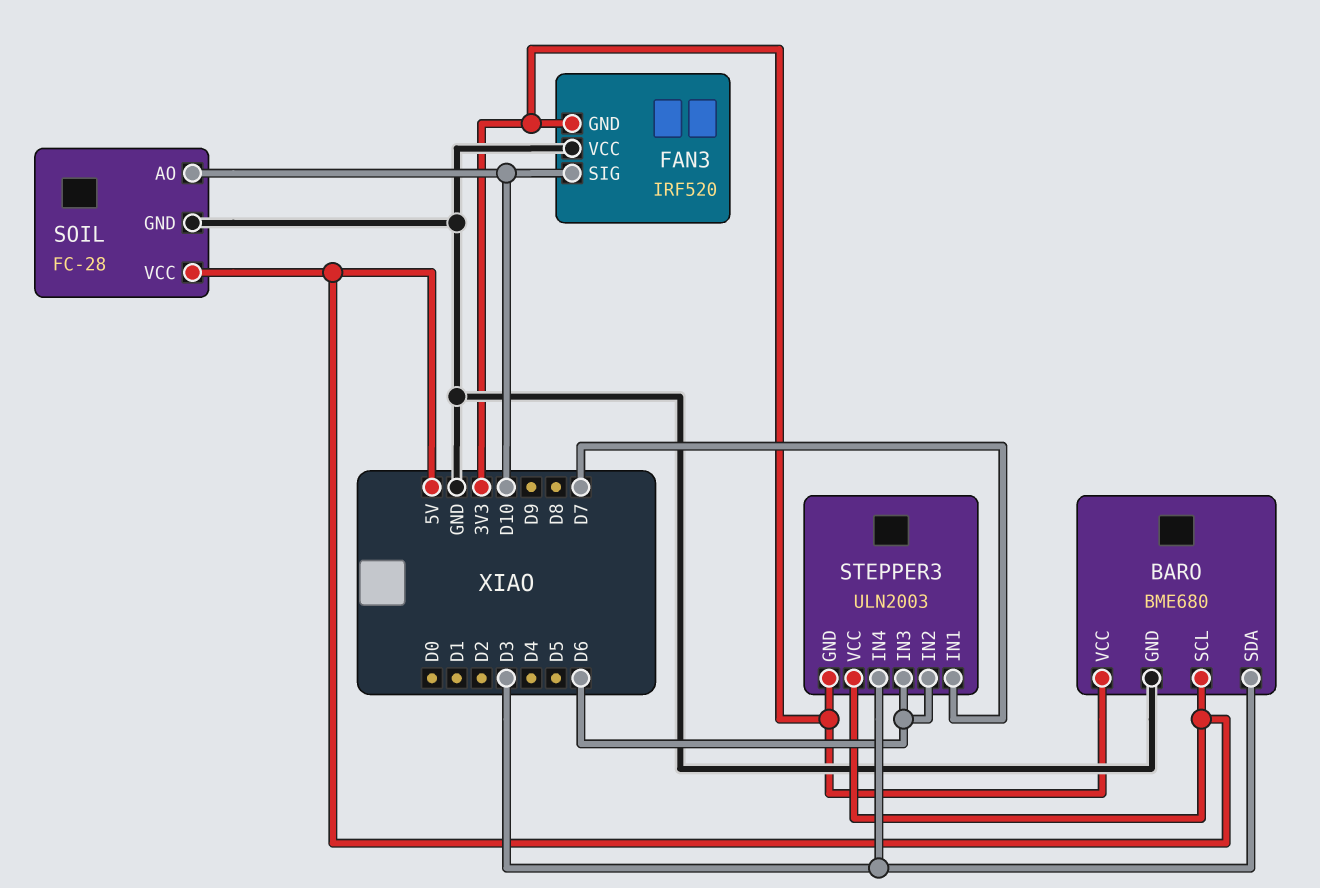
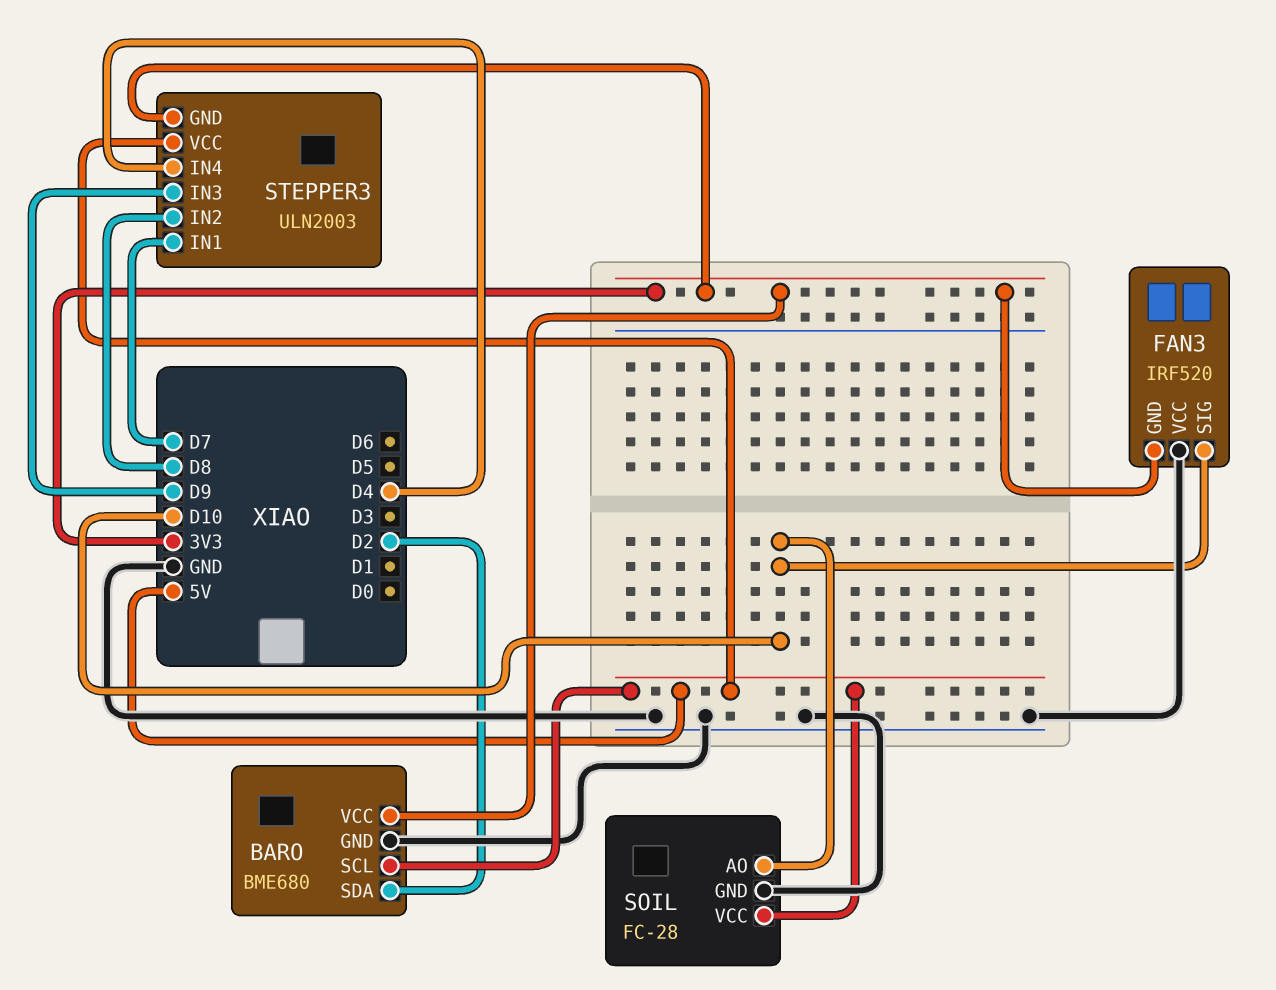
BARO pin SDA: D3 -> D2
STEPPER3 pin IN2: D6 -> D8
STEPPER3 pin IN3: D6 -> D9
STEPPER3 pin IN4: D3 -> D4

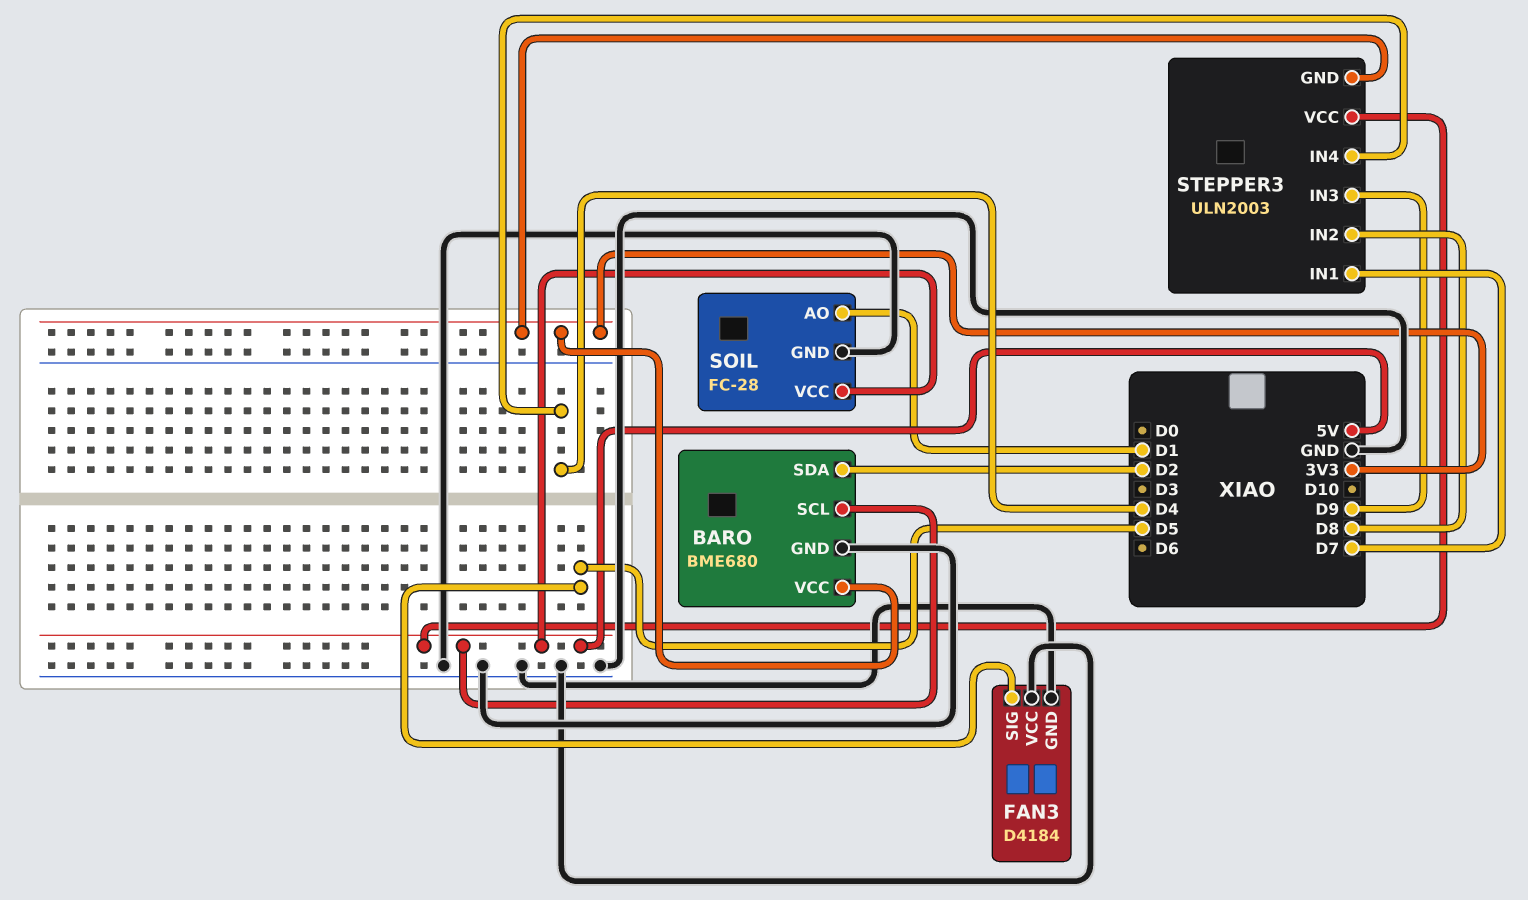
FAN3: IRF520 -> D4184
FAN3 pin GND: 3V3 -> GND
FAN3 pin SIG: D10 -> D5
SOIL pin AO: D10 -> D1

